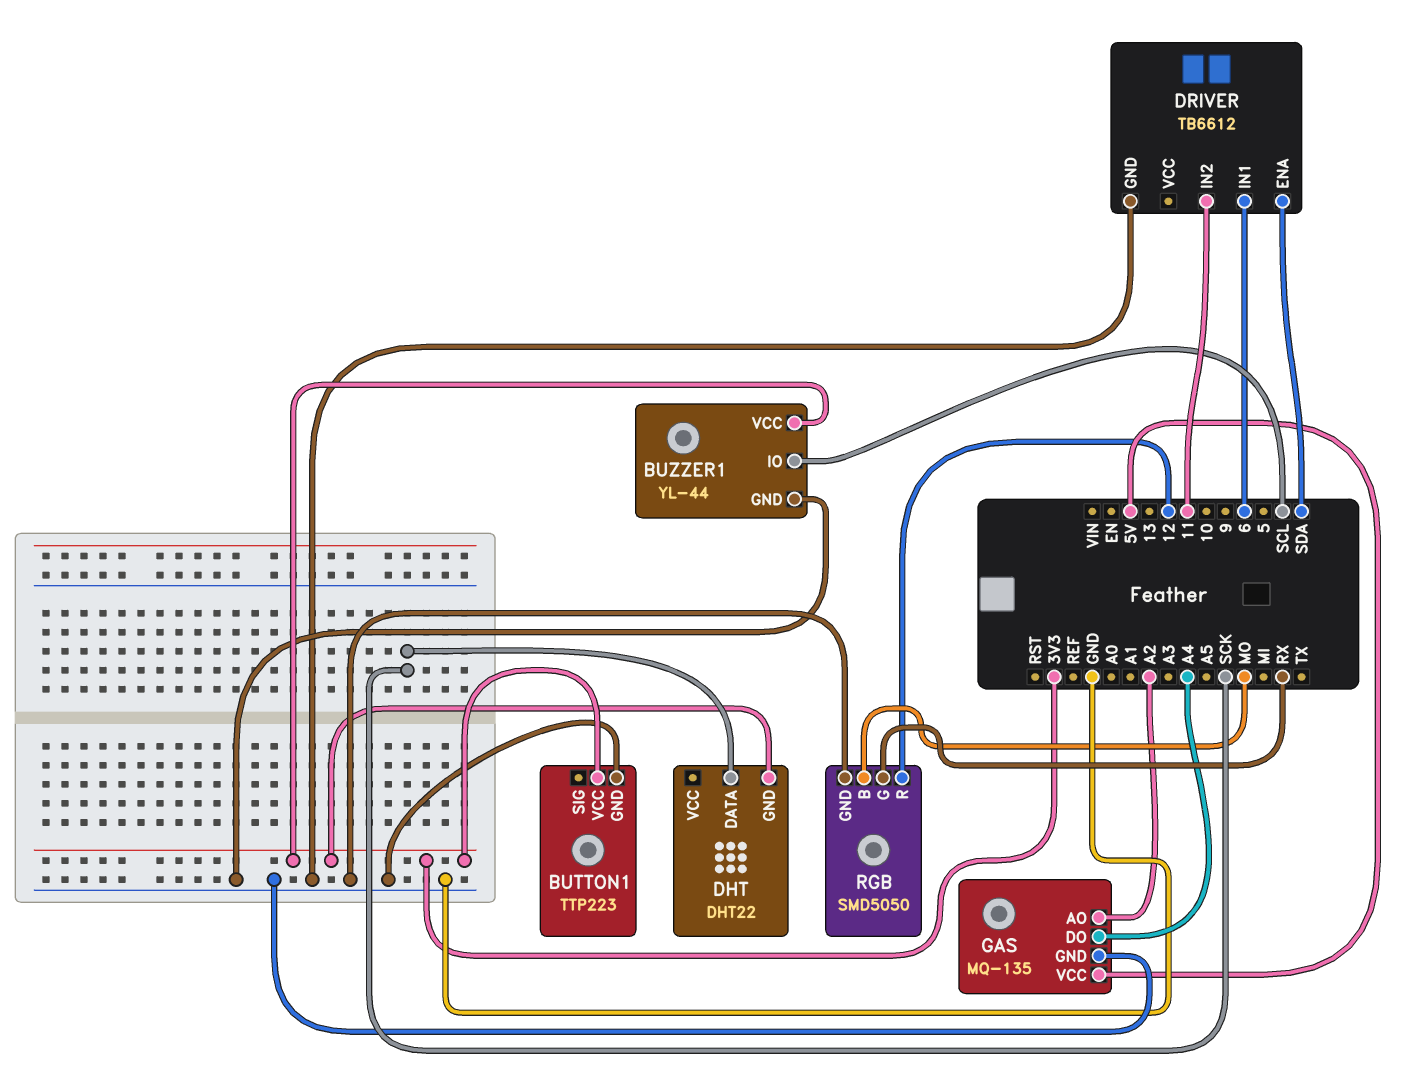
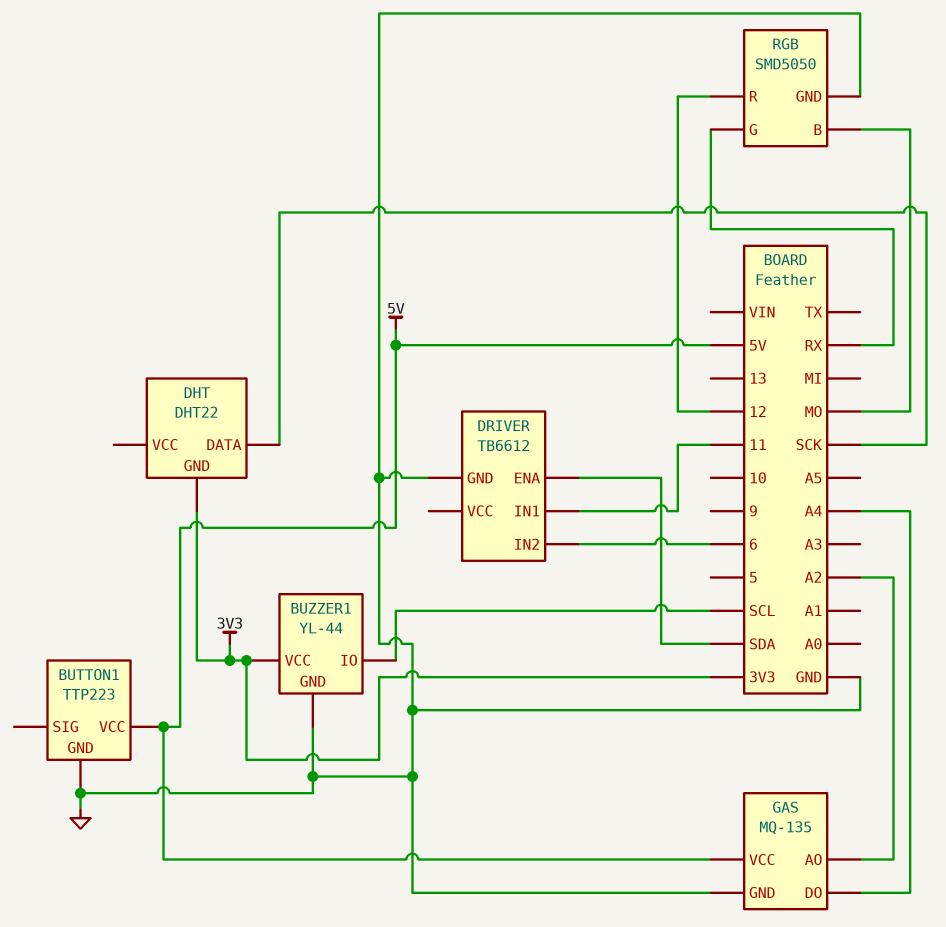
BUTTON1 pin VCC: 3V3 -> 5V
DRIVER pin IN1: 6 -> 11
DRIVER pin IN2: 11 -> 6

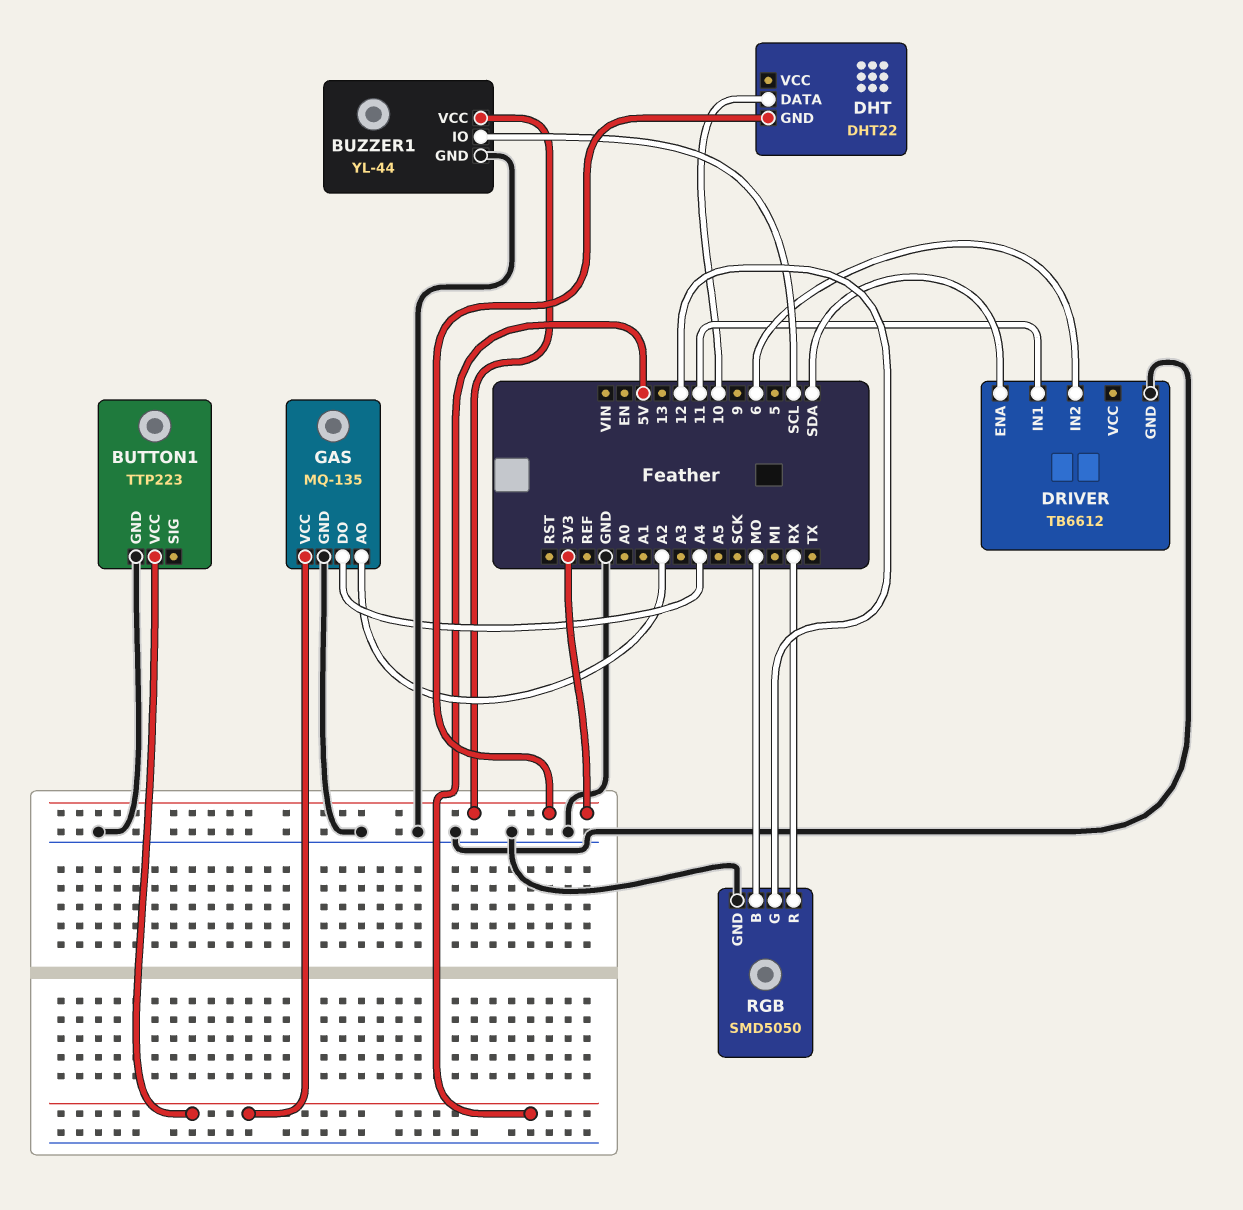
DHT pin DATA: SCK -> 10
RGB pin G: RX -> 12
RGB pin R: 12 -> RX

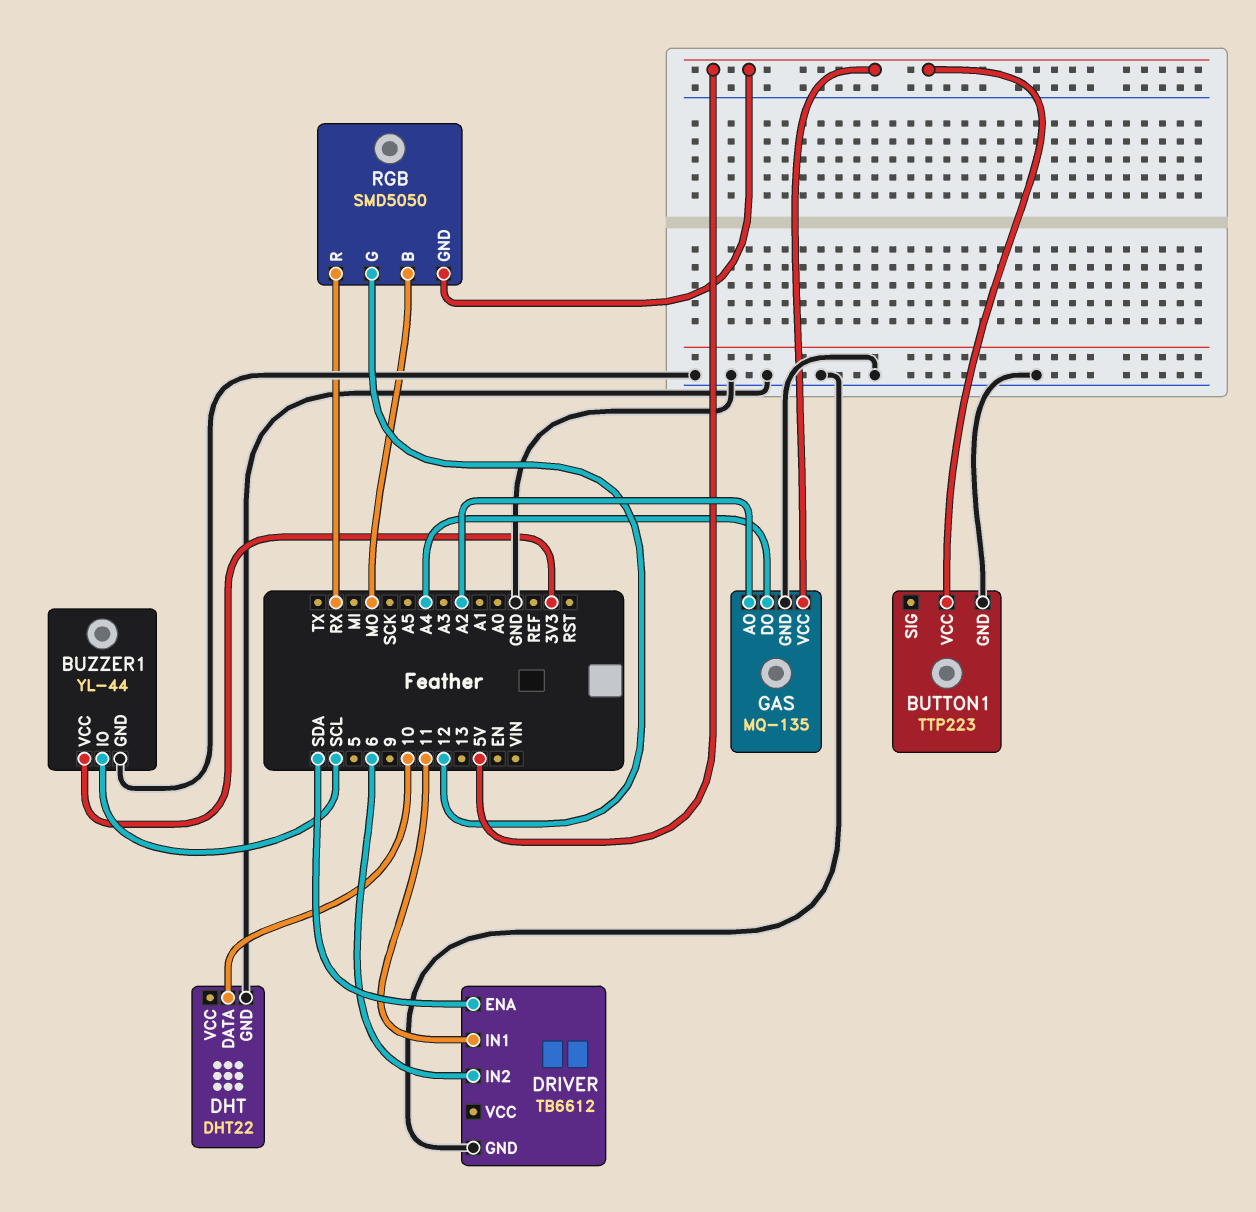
DHT pin GND: 3V3 -> GND
RGB pin GND: GND -> 5V

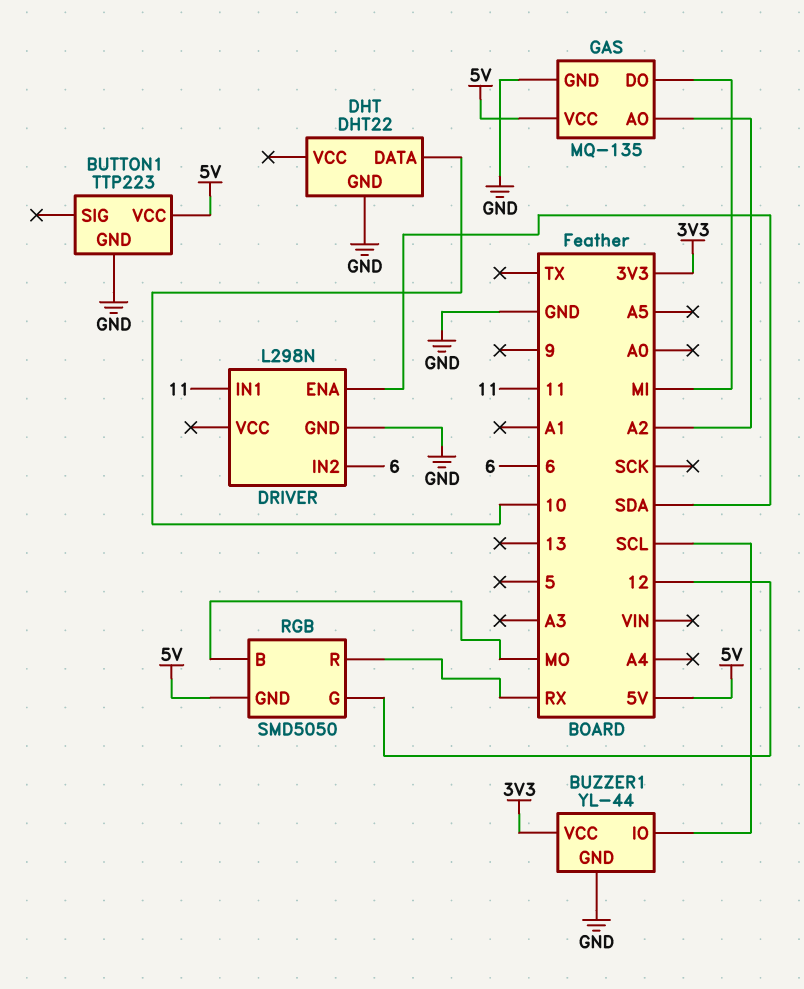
DRIVER: TB6612 -> L298N
GAS pin DO: A4 -> MI

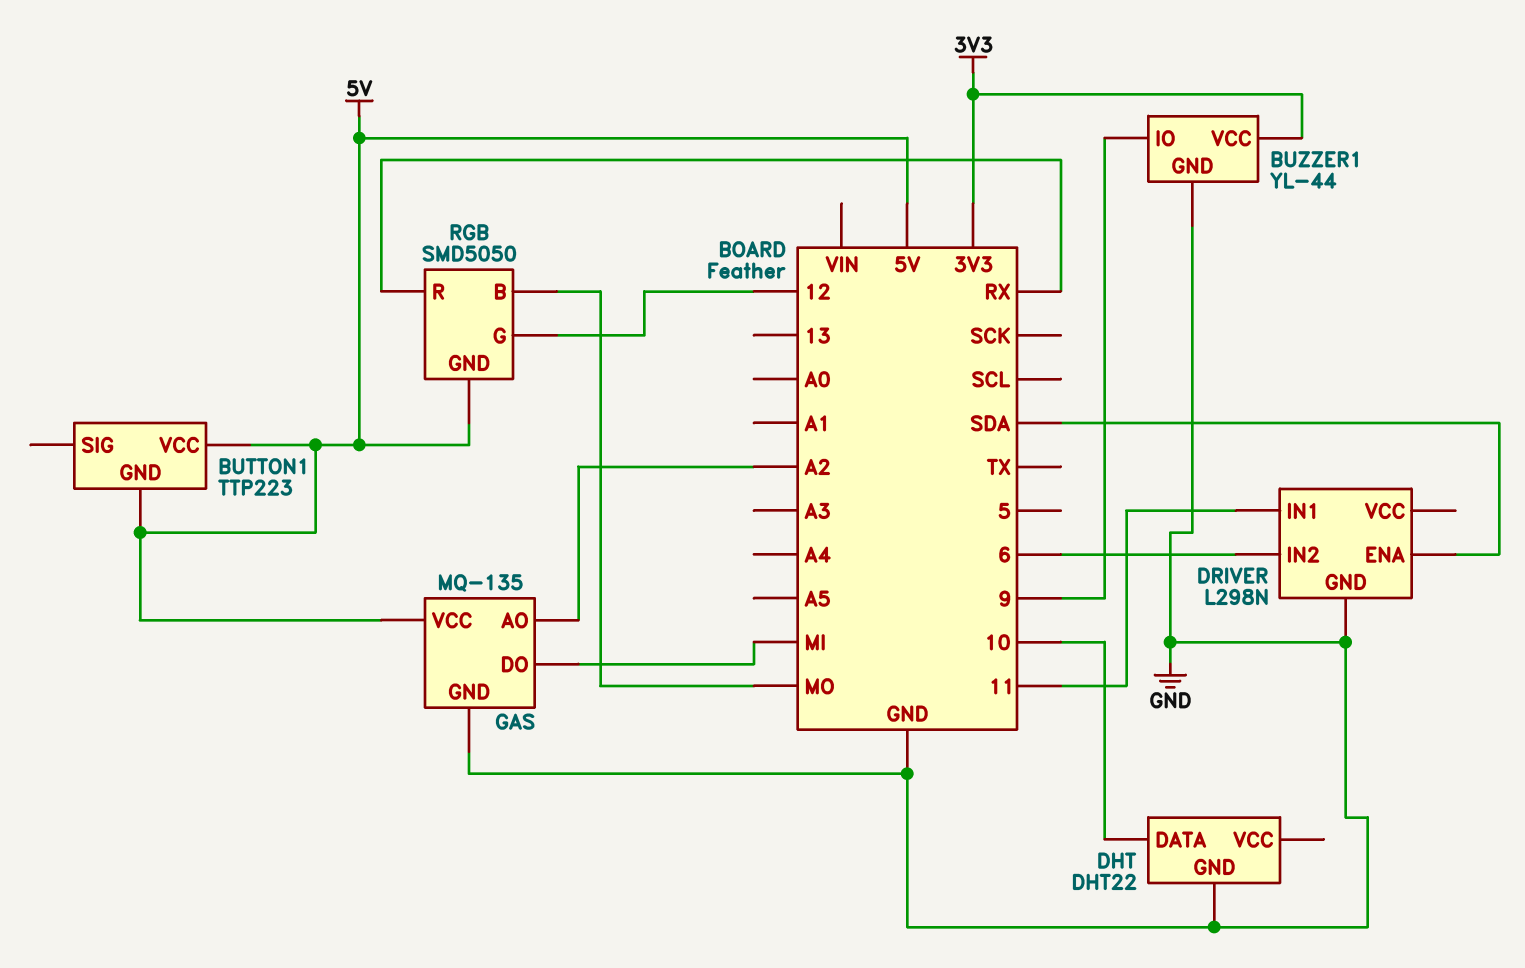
BUTTON1 pin GND: GND -> 5V
BUZZER1 pin IO: SCL -> 9

